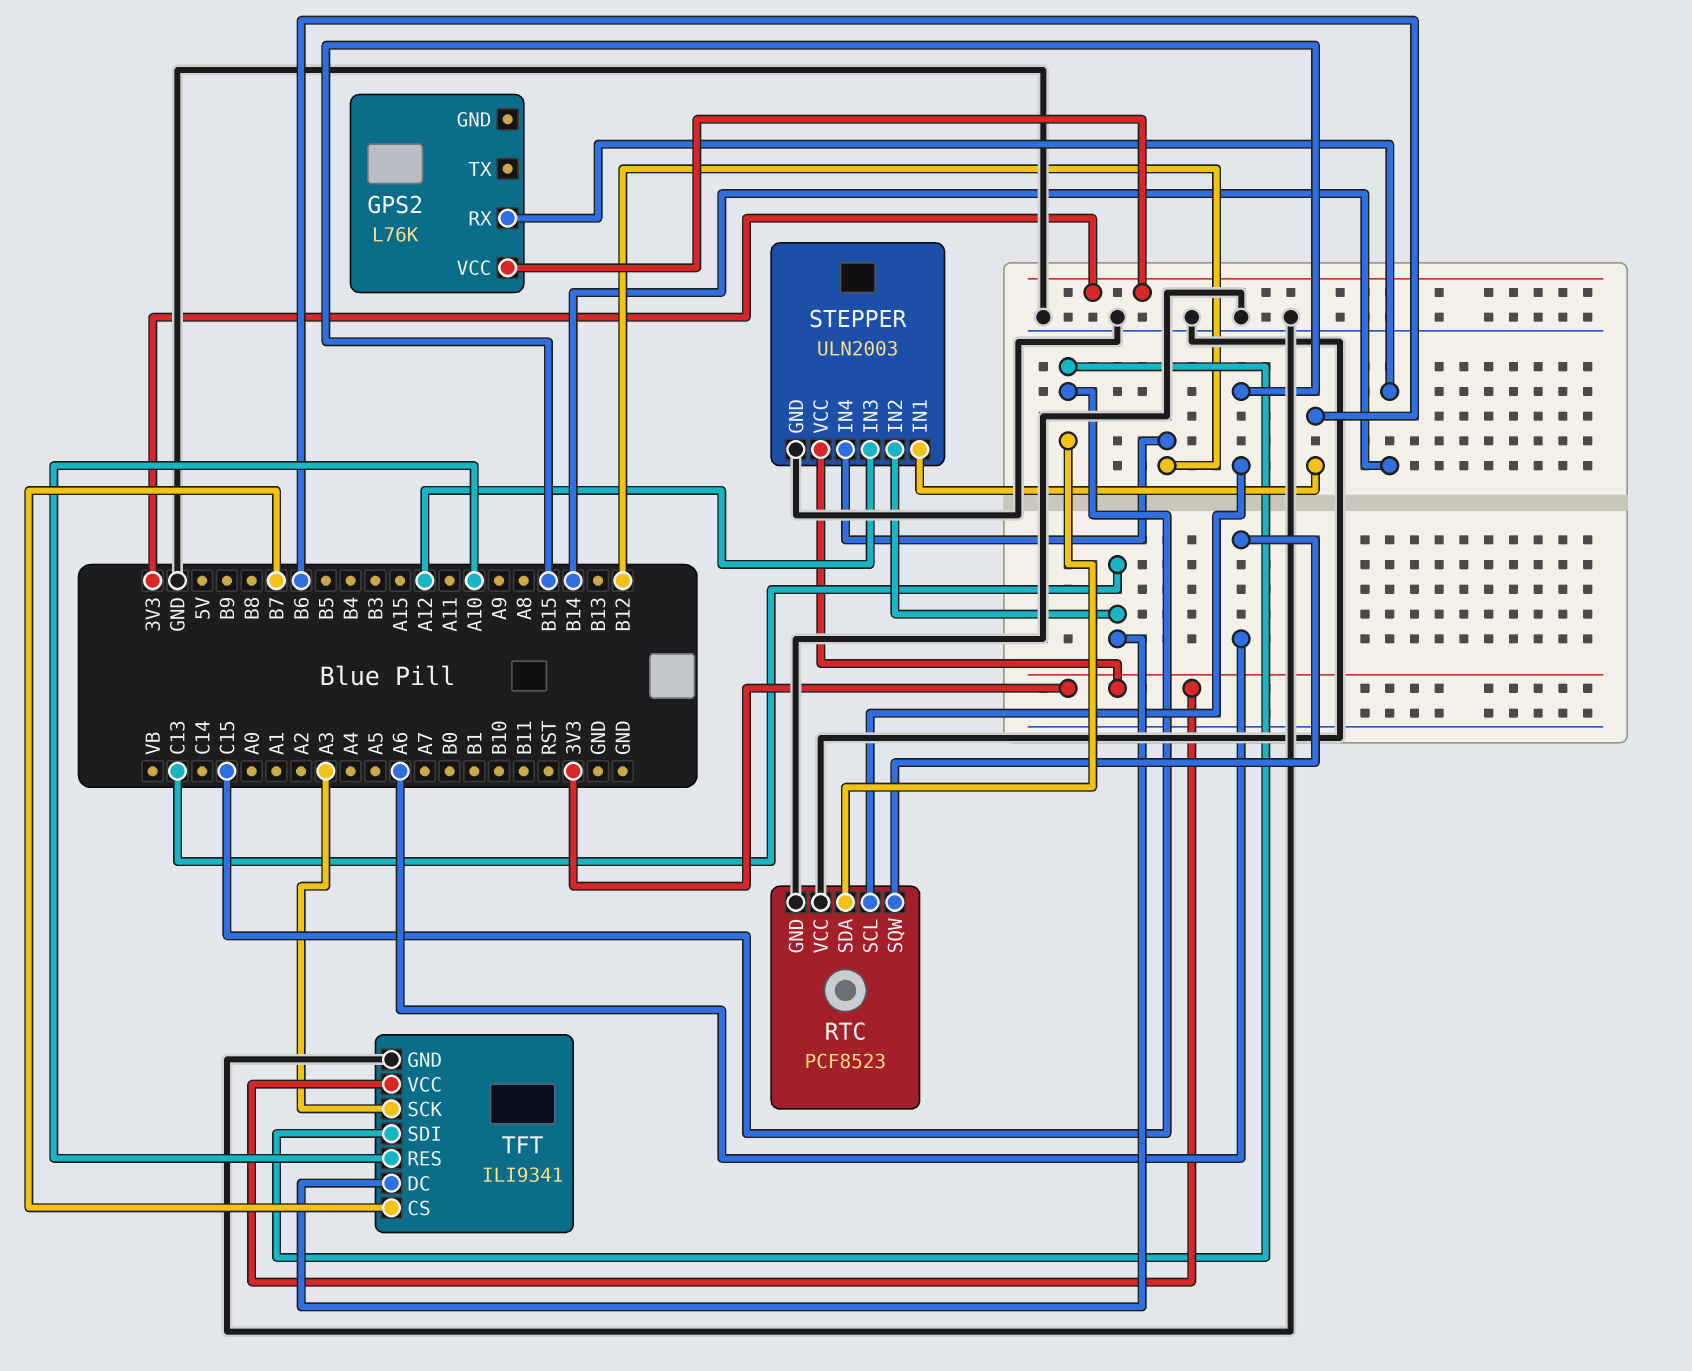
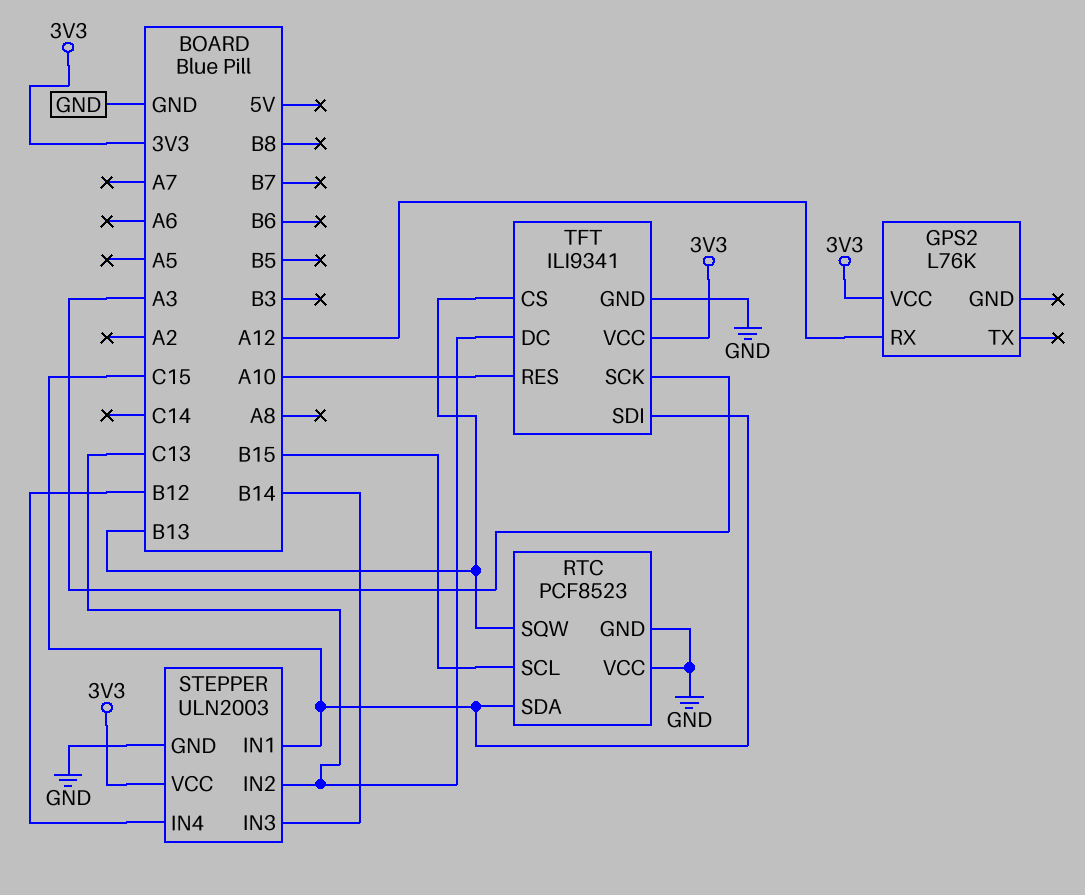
GPS2 pin RX: B14 -> A12
RTC pin SQW: A6 -> B13
STEPPER pin IN1: B6 -> C15
STEPPER pin IN3: A12 -> B14
TFT pin CS: B7 -> B13

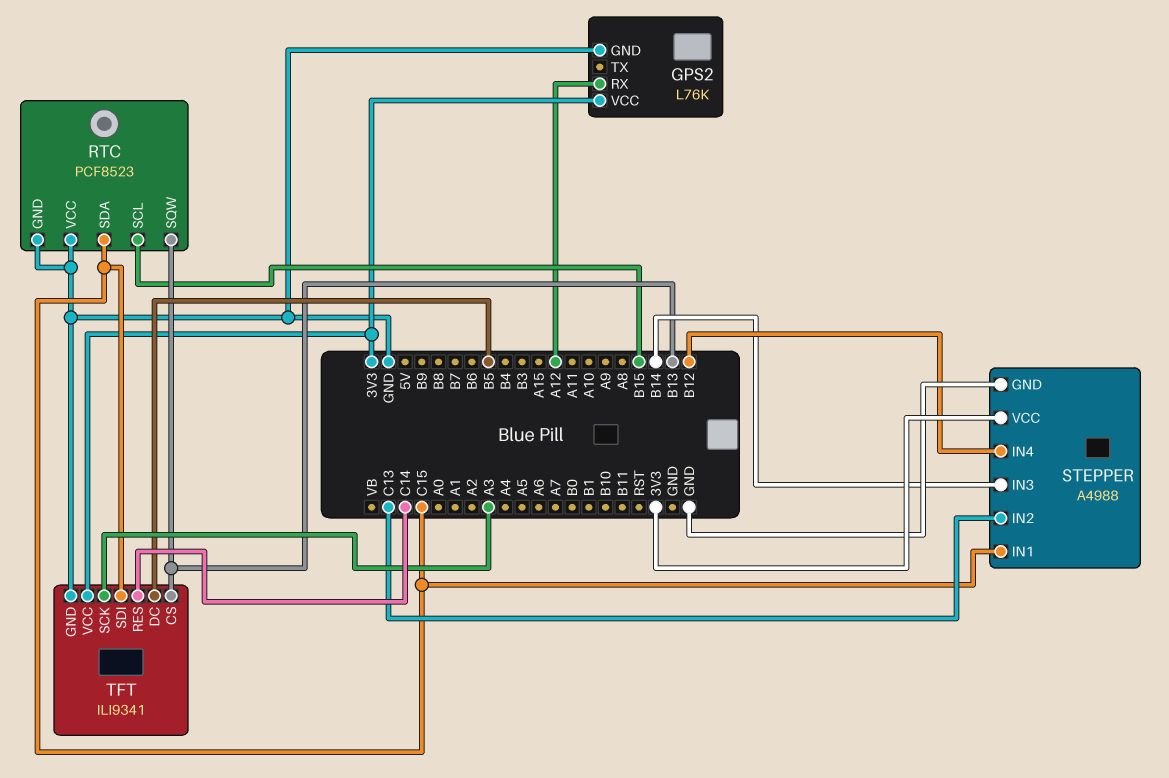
GPS2 pin GND: none -> GND
STEPPER: ULN2003 -> A4988
TFT pin DC: C13 -> B5
TFT pin RES: A10 -> C14

